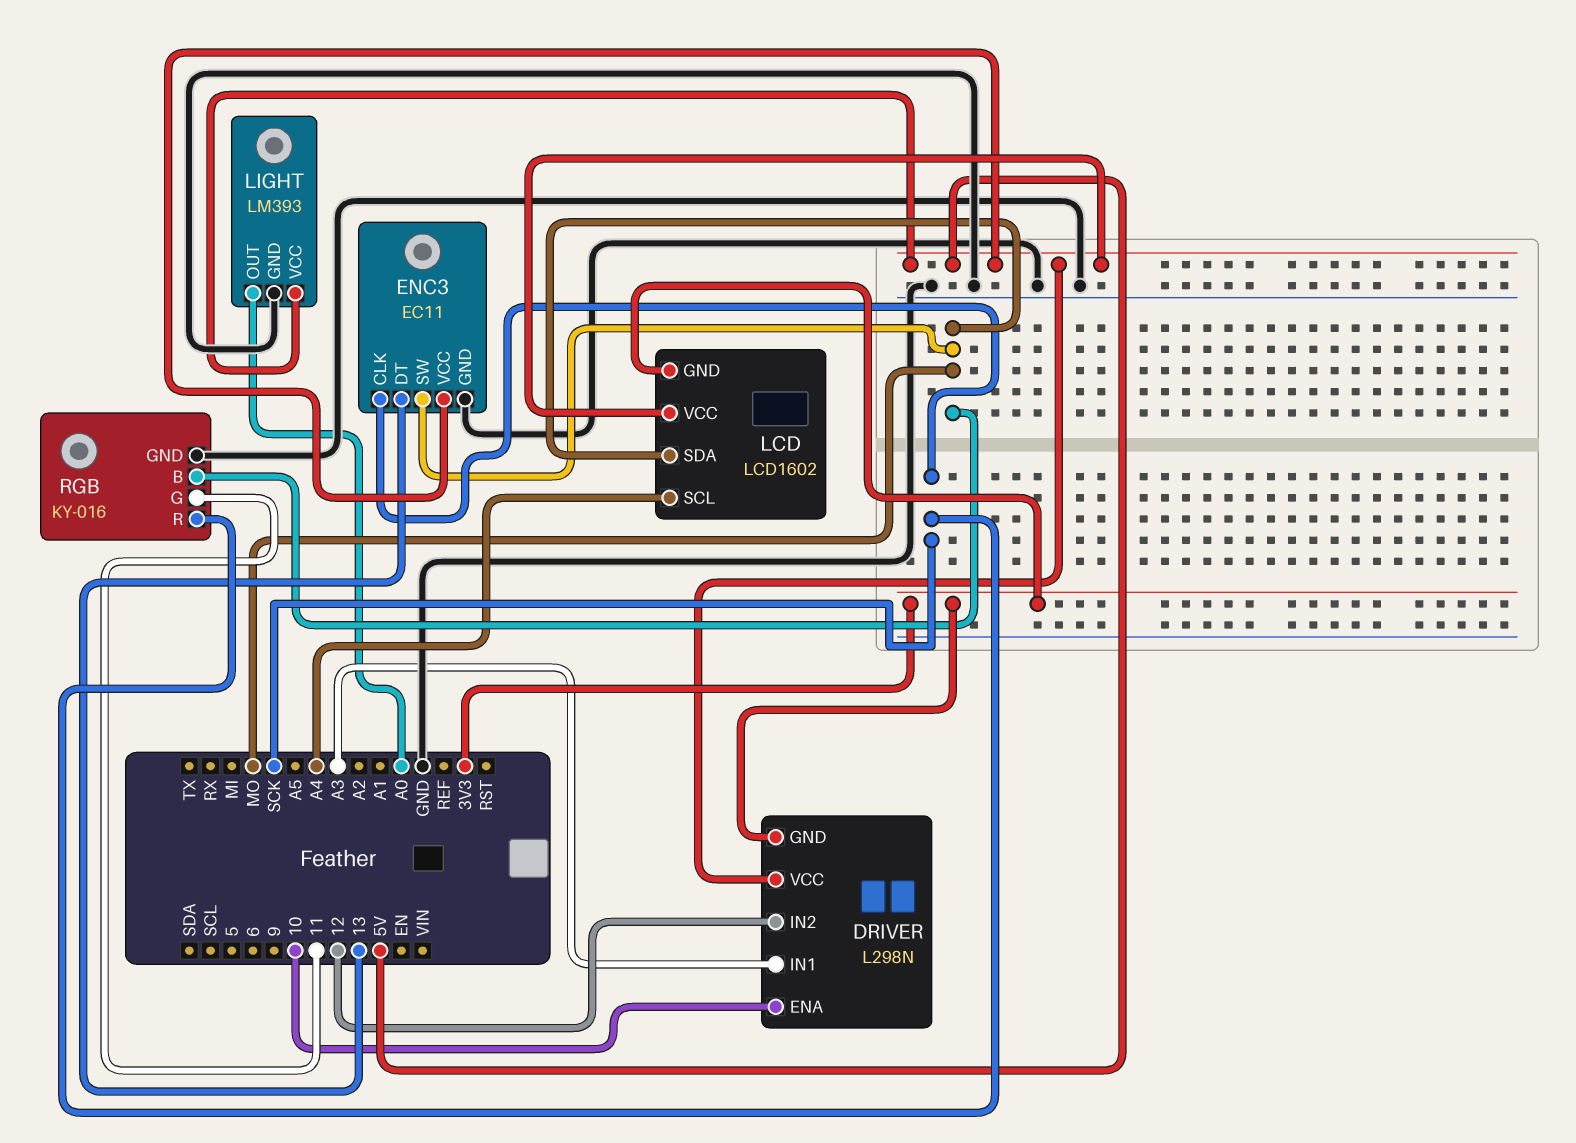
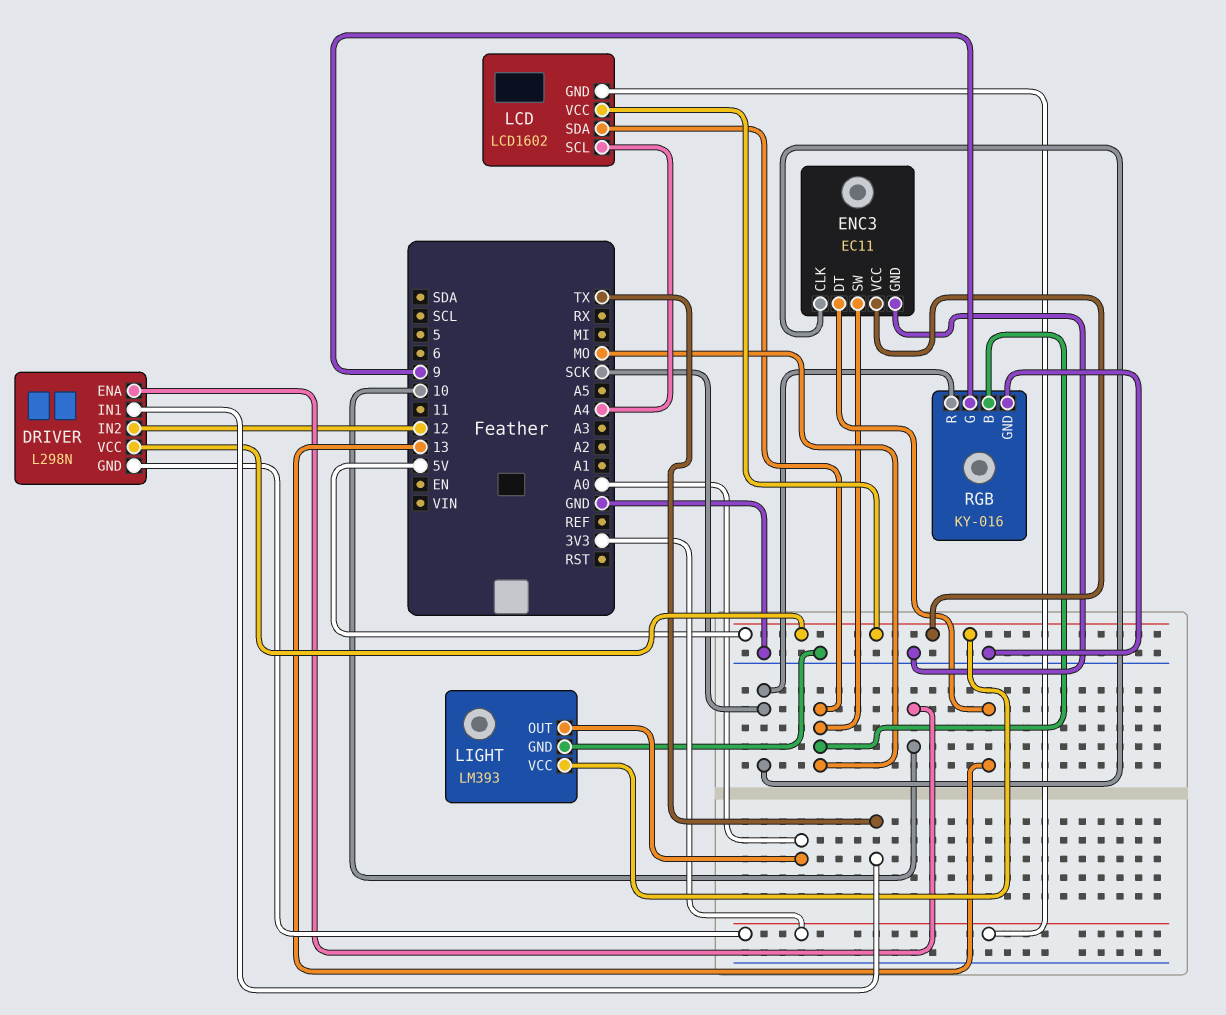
DRIVER pin IN1: A3 -> TX
RGB pin G: 11 -> 9

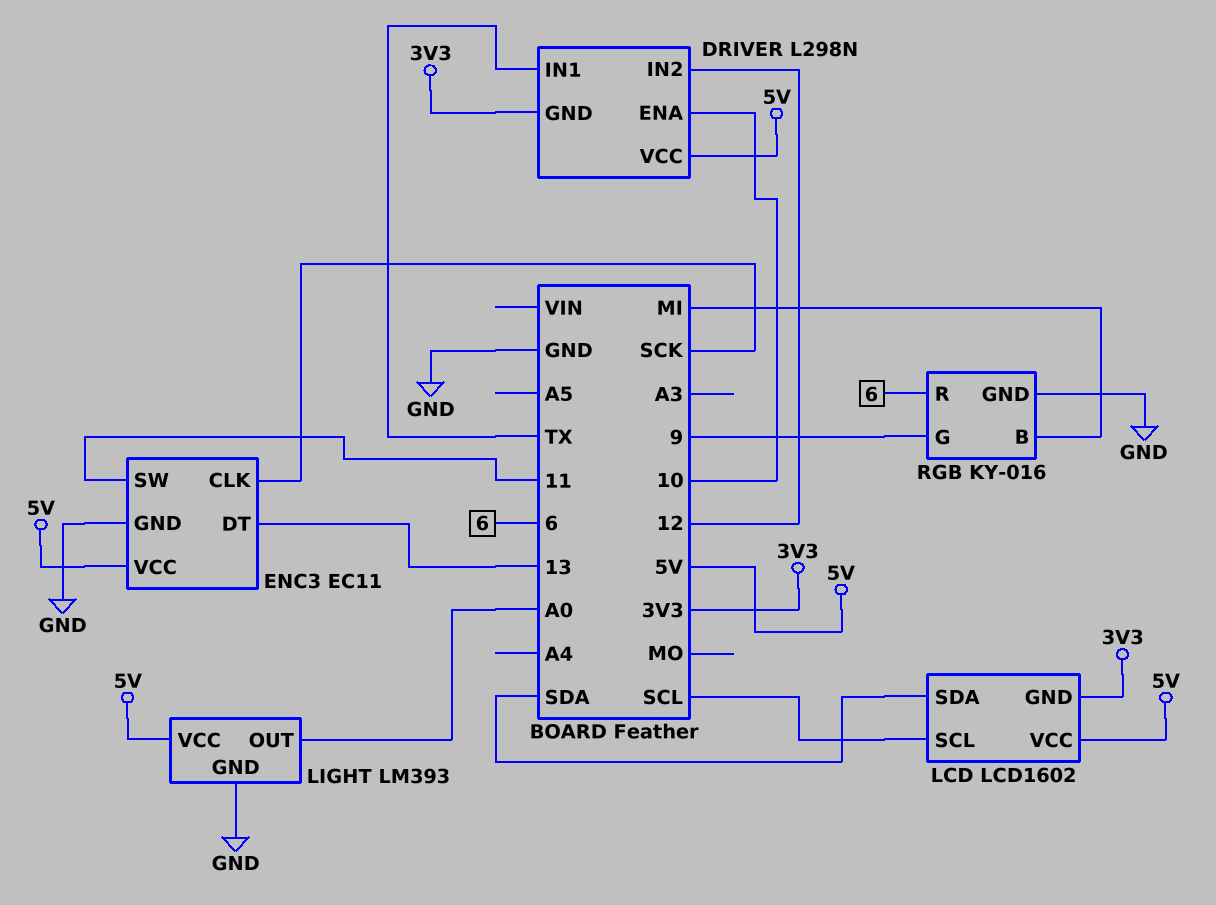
ENC3 pin SW: MO -> 11
LCD pin SCL: A4 -> SCL
LCD pin SDA: MO -> SDA
RGB pin B: MO -> MI
RGB pin R: SCK -> 6

